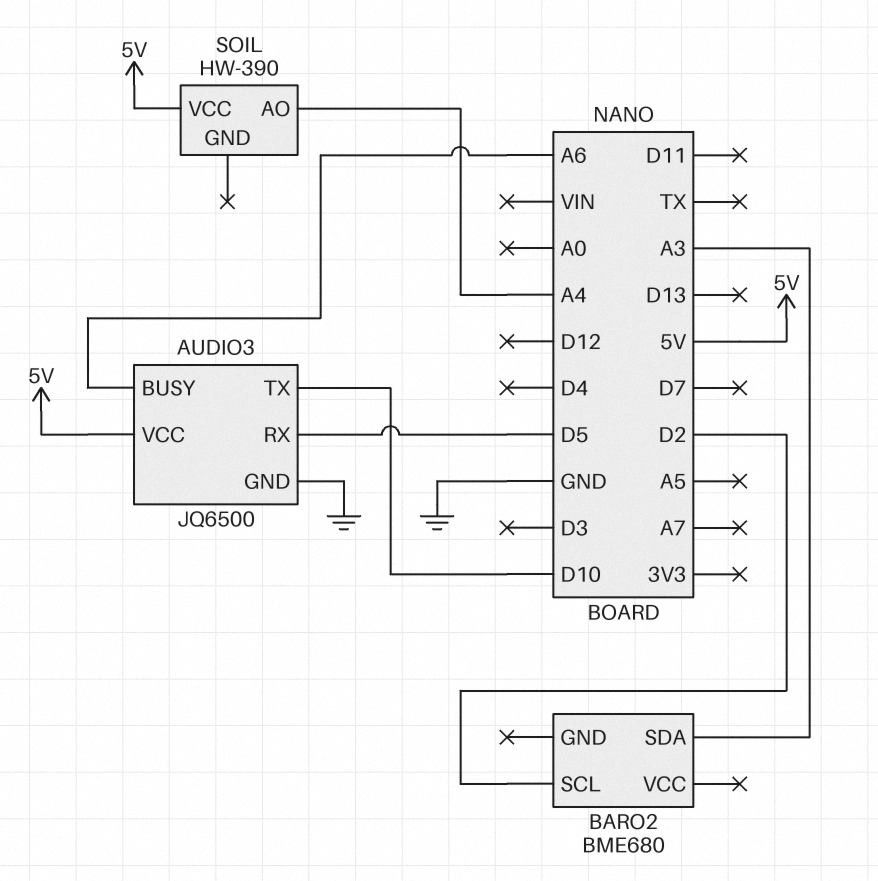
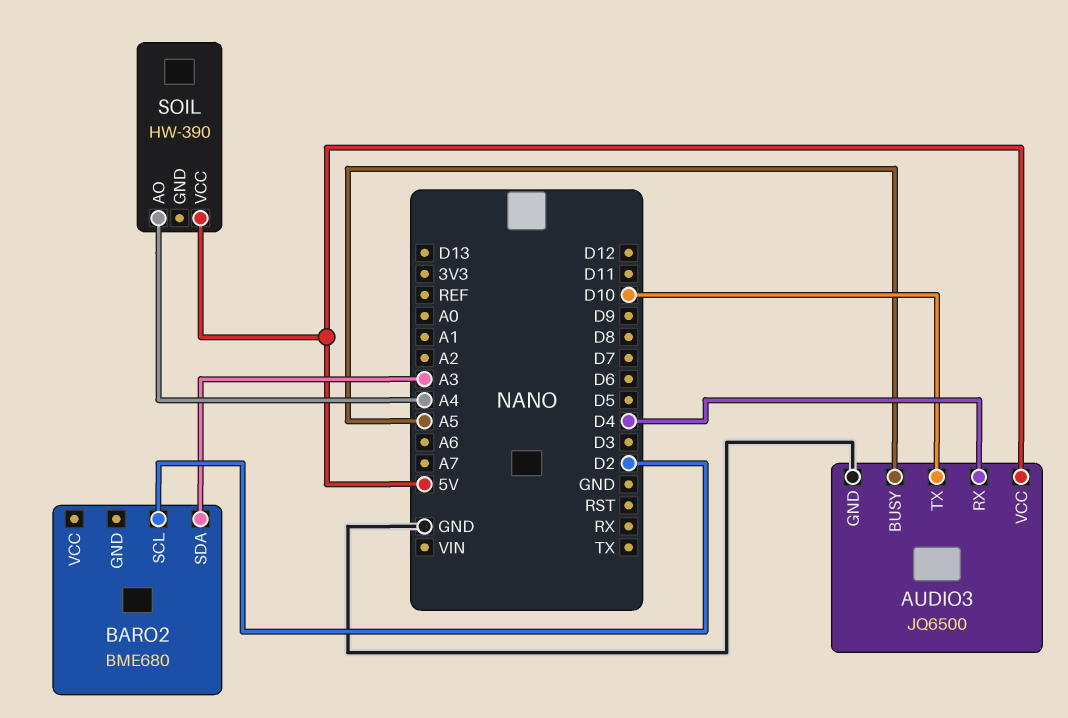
AUDIO3 pin BUSY: A6 -> A5
AUDIO3 pin RX: D5 -> D4

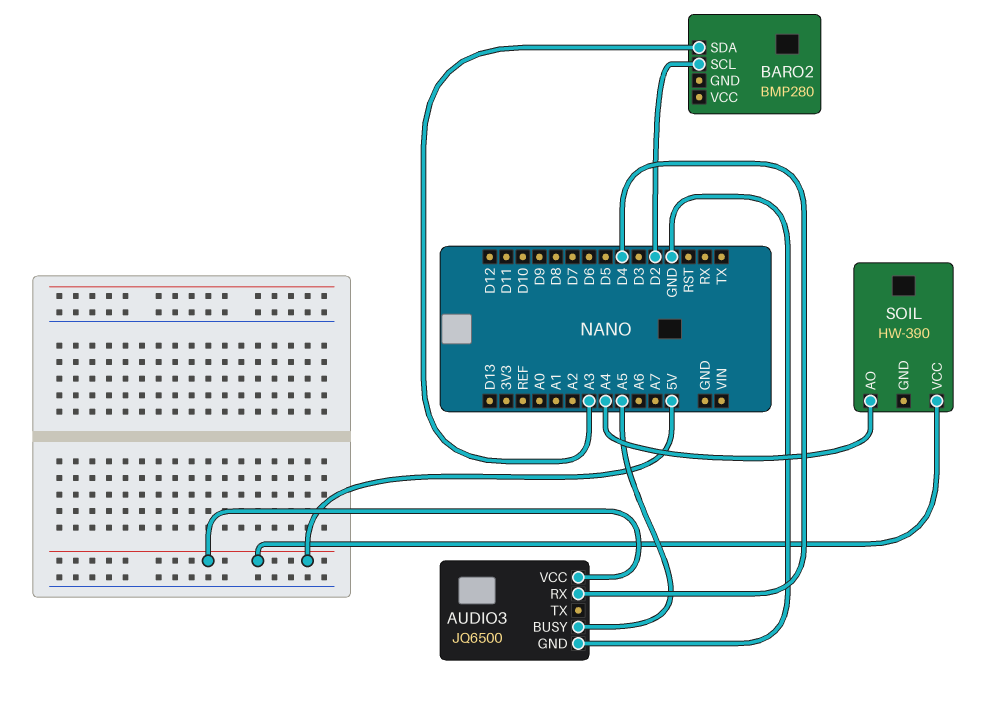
AUDIO3 pin TX: D10 -> none
BARO2: BME680 -> BMP280

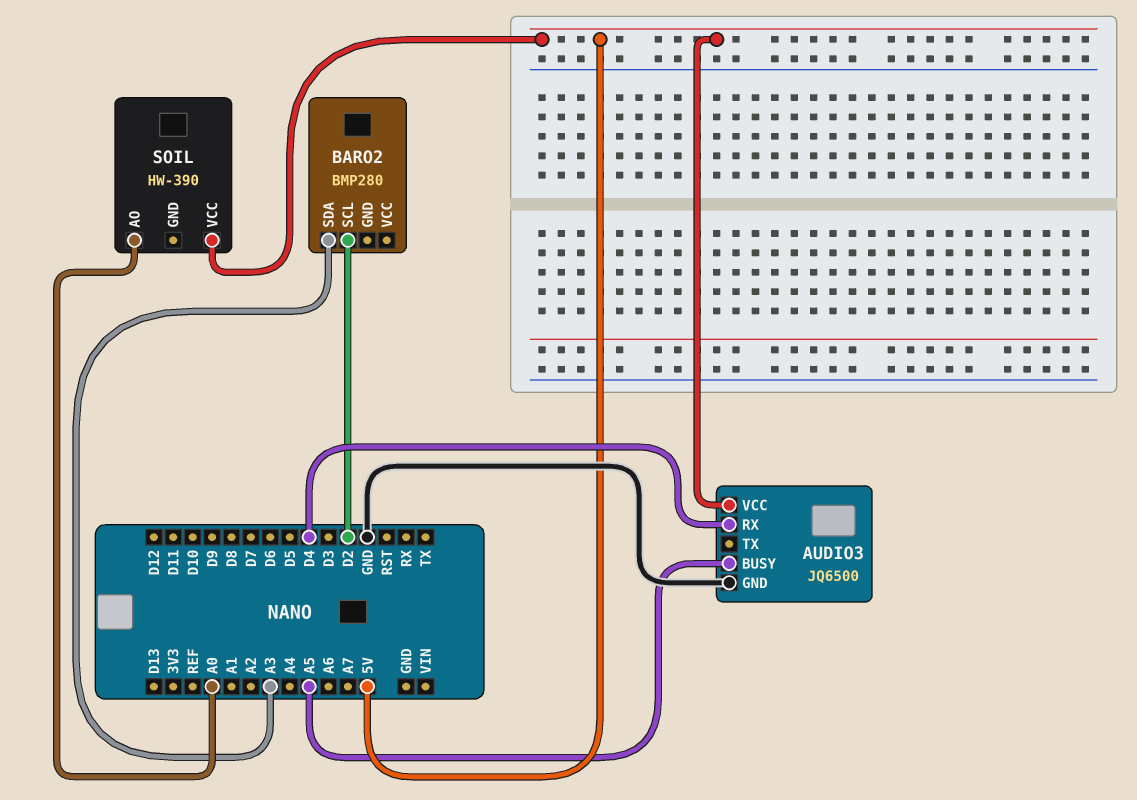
SOIL pin AO: A4 -> A0

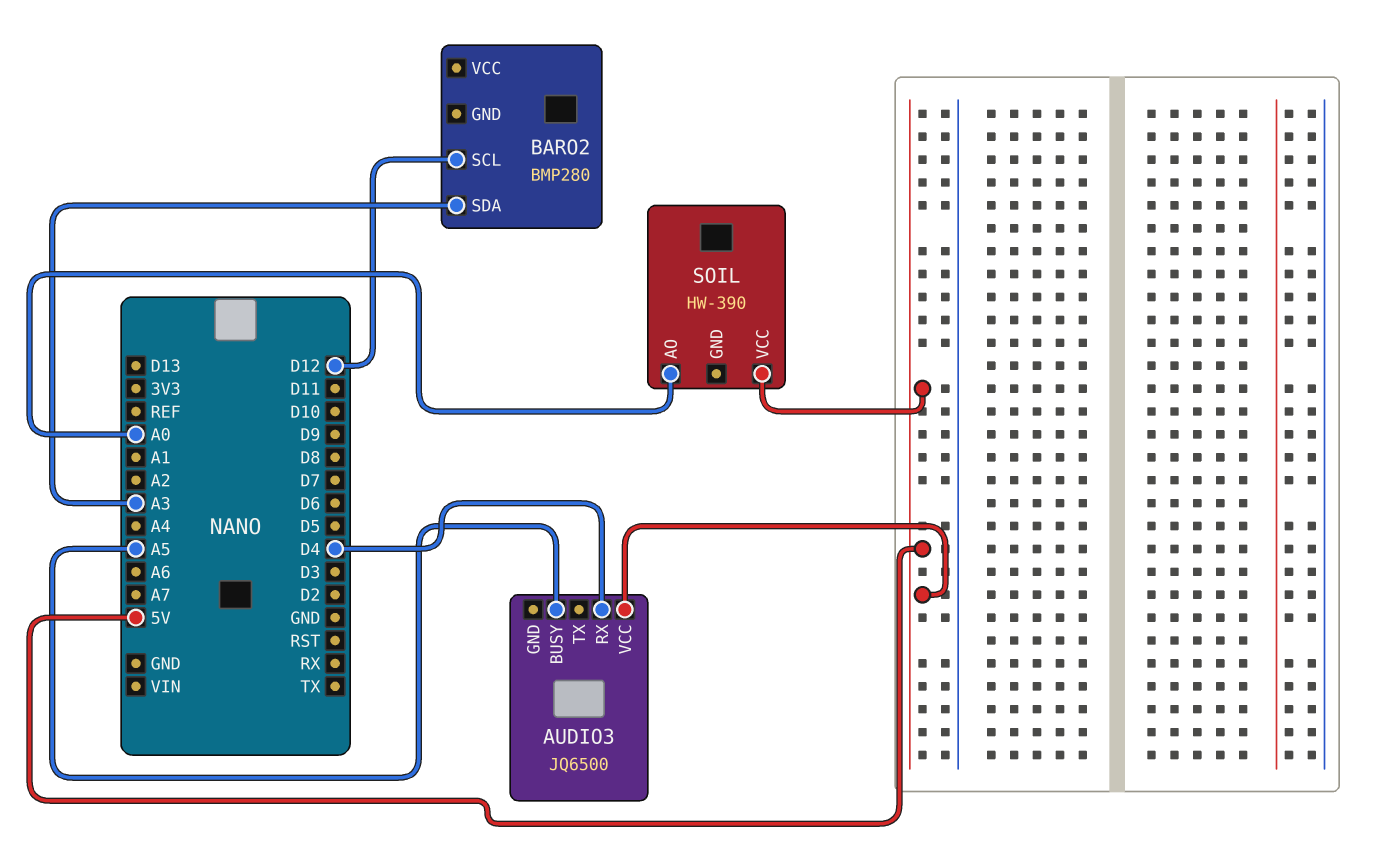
AUDIO3 pin GND: GND -> none
BARO2 pin SCL: D2 -> D12

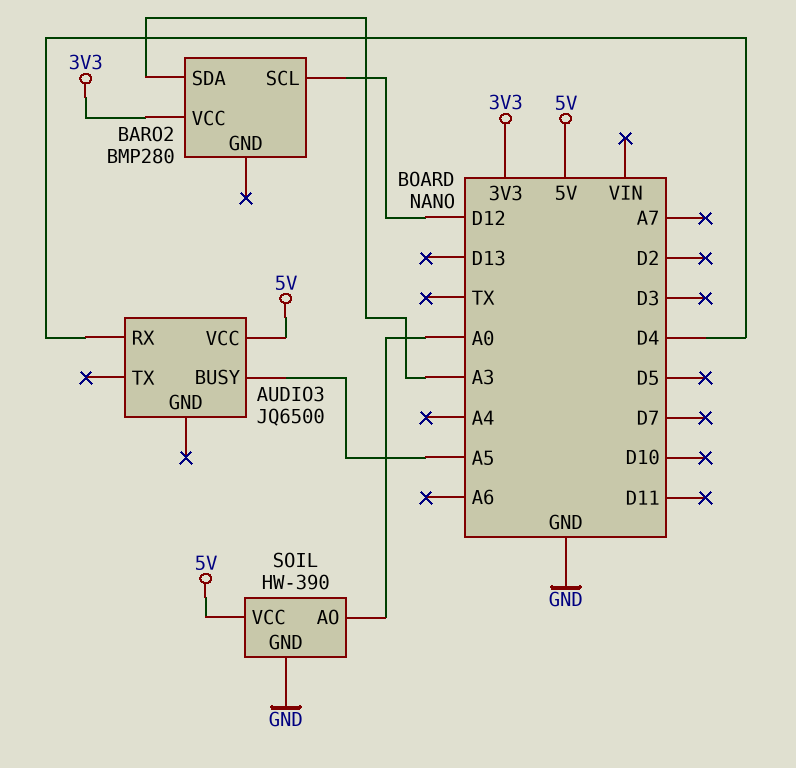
BARO2 pin VCC: none -> 3V3
SOIL pin GND: none -> GND

